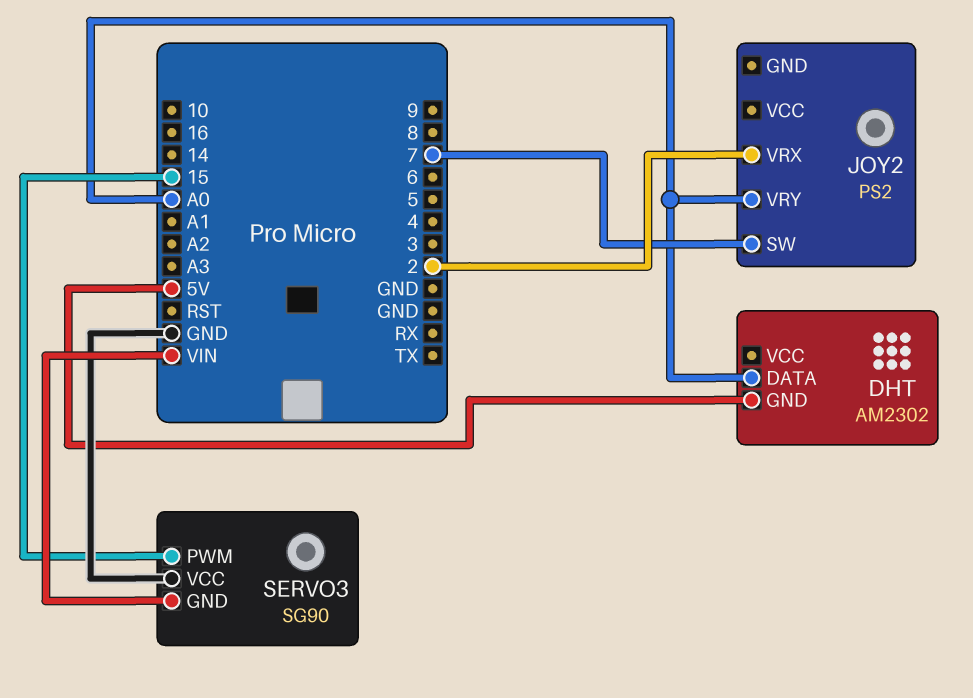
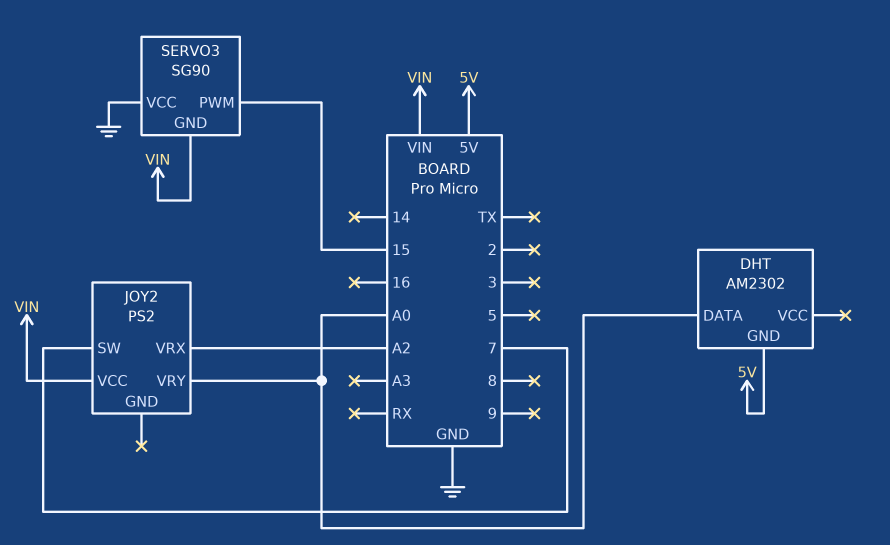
JOY2 pin VCC: none -> VIN
JOY2 pin VRX: 2 -> A2

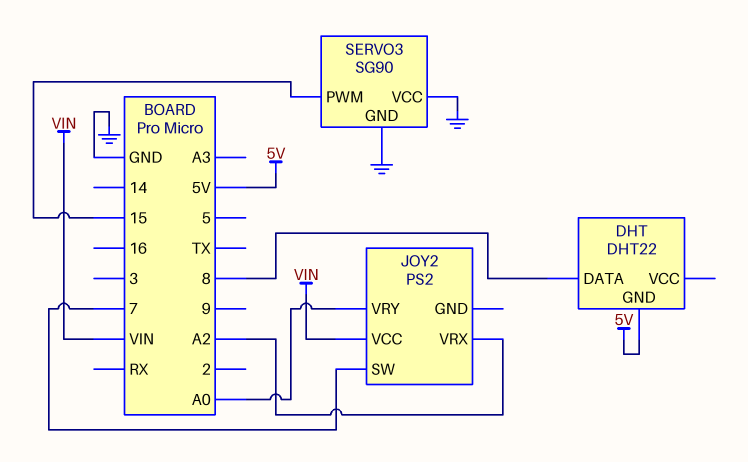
DHT: AM2302 -> DHT22
DHT pin DATA: A0 -> 8
SERVO3 pin GND: VIN -> GND

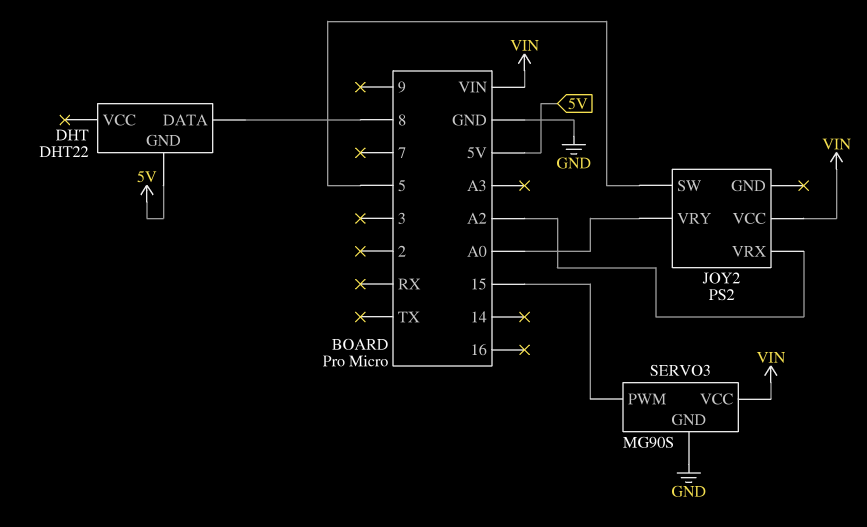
JOY2 pin SW: 7 -> 5
SERVO3: SG90 -> MG90S
SERVO3 pin VCC: GND -> VIN

